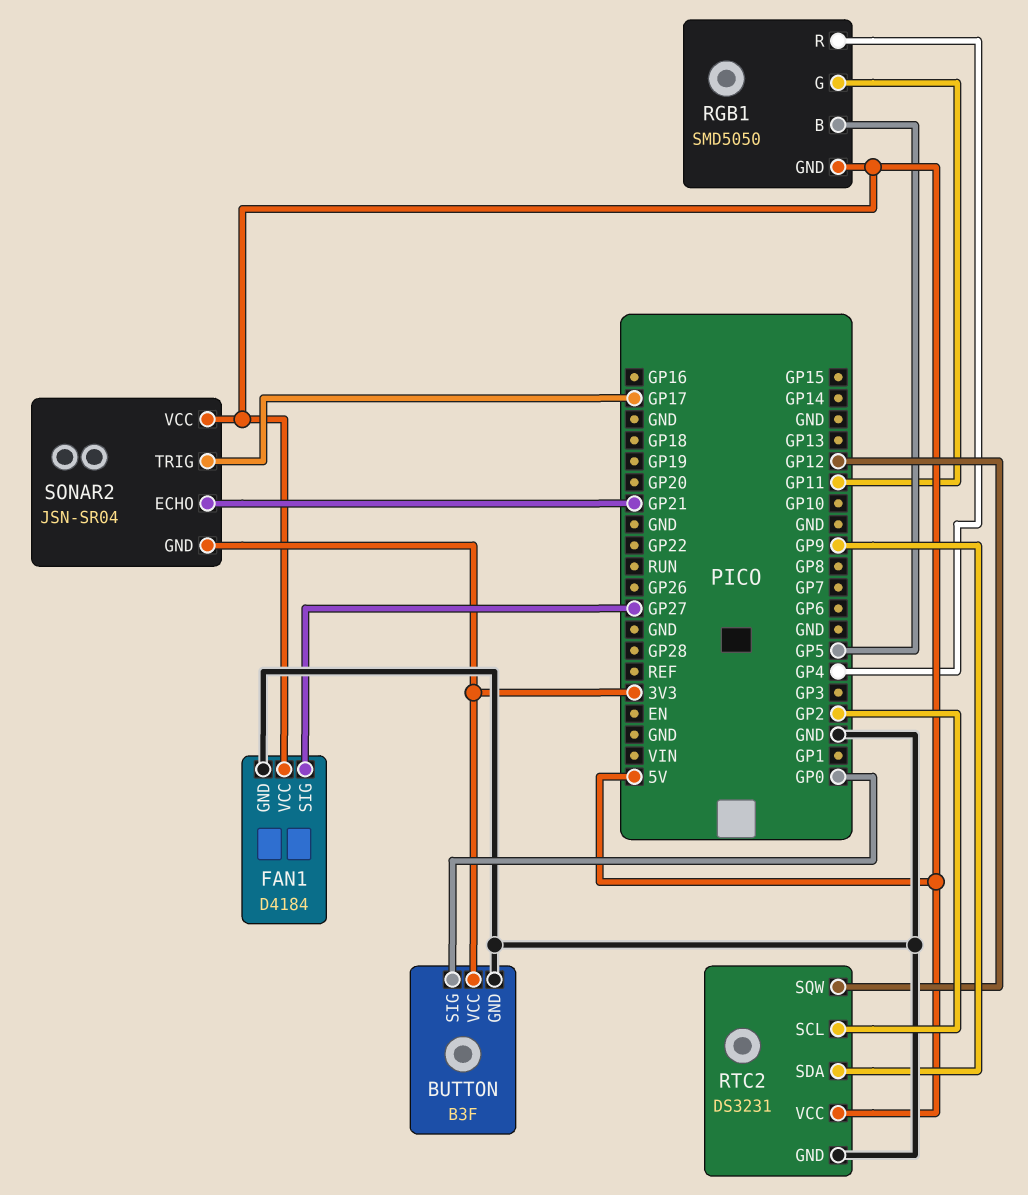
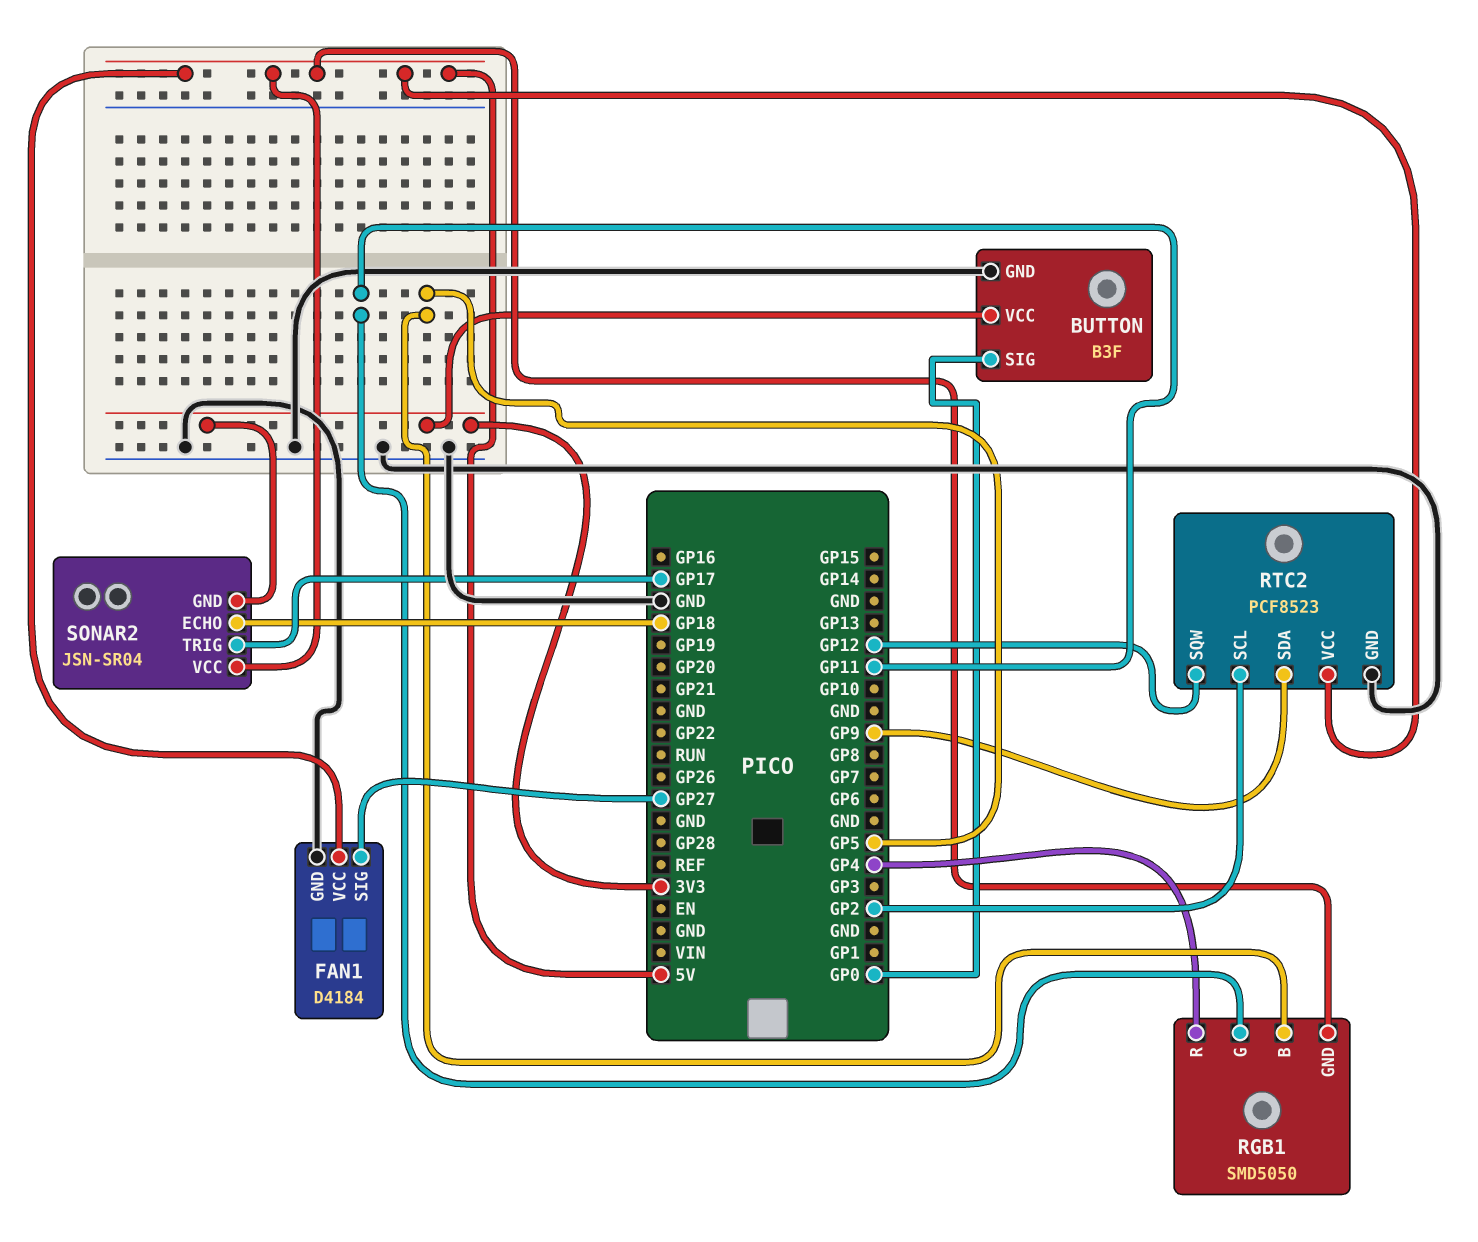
RTC2: DS3231 -> PCF8523
SONAR2 pin ECHO: GP21 -> GP18

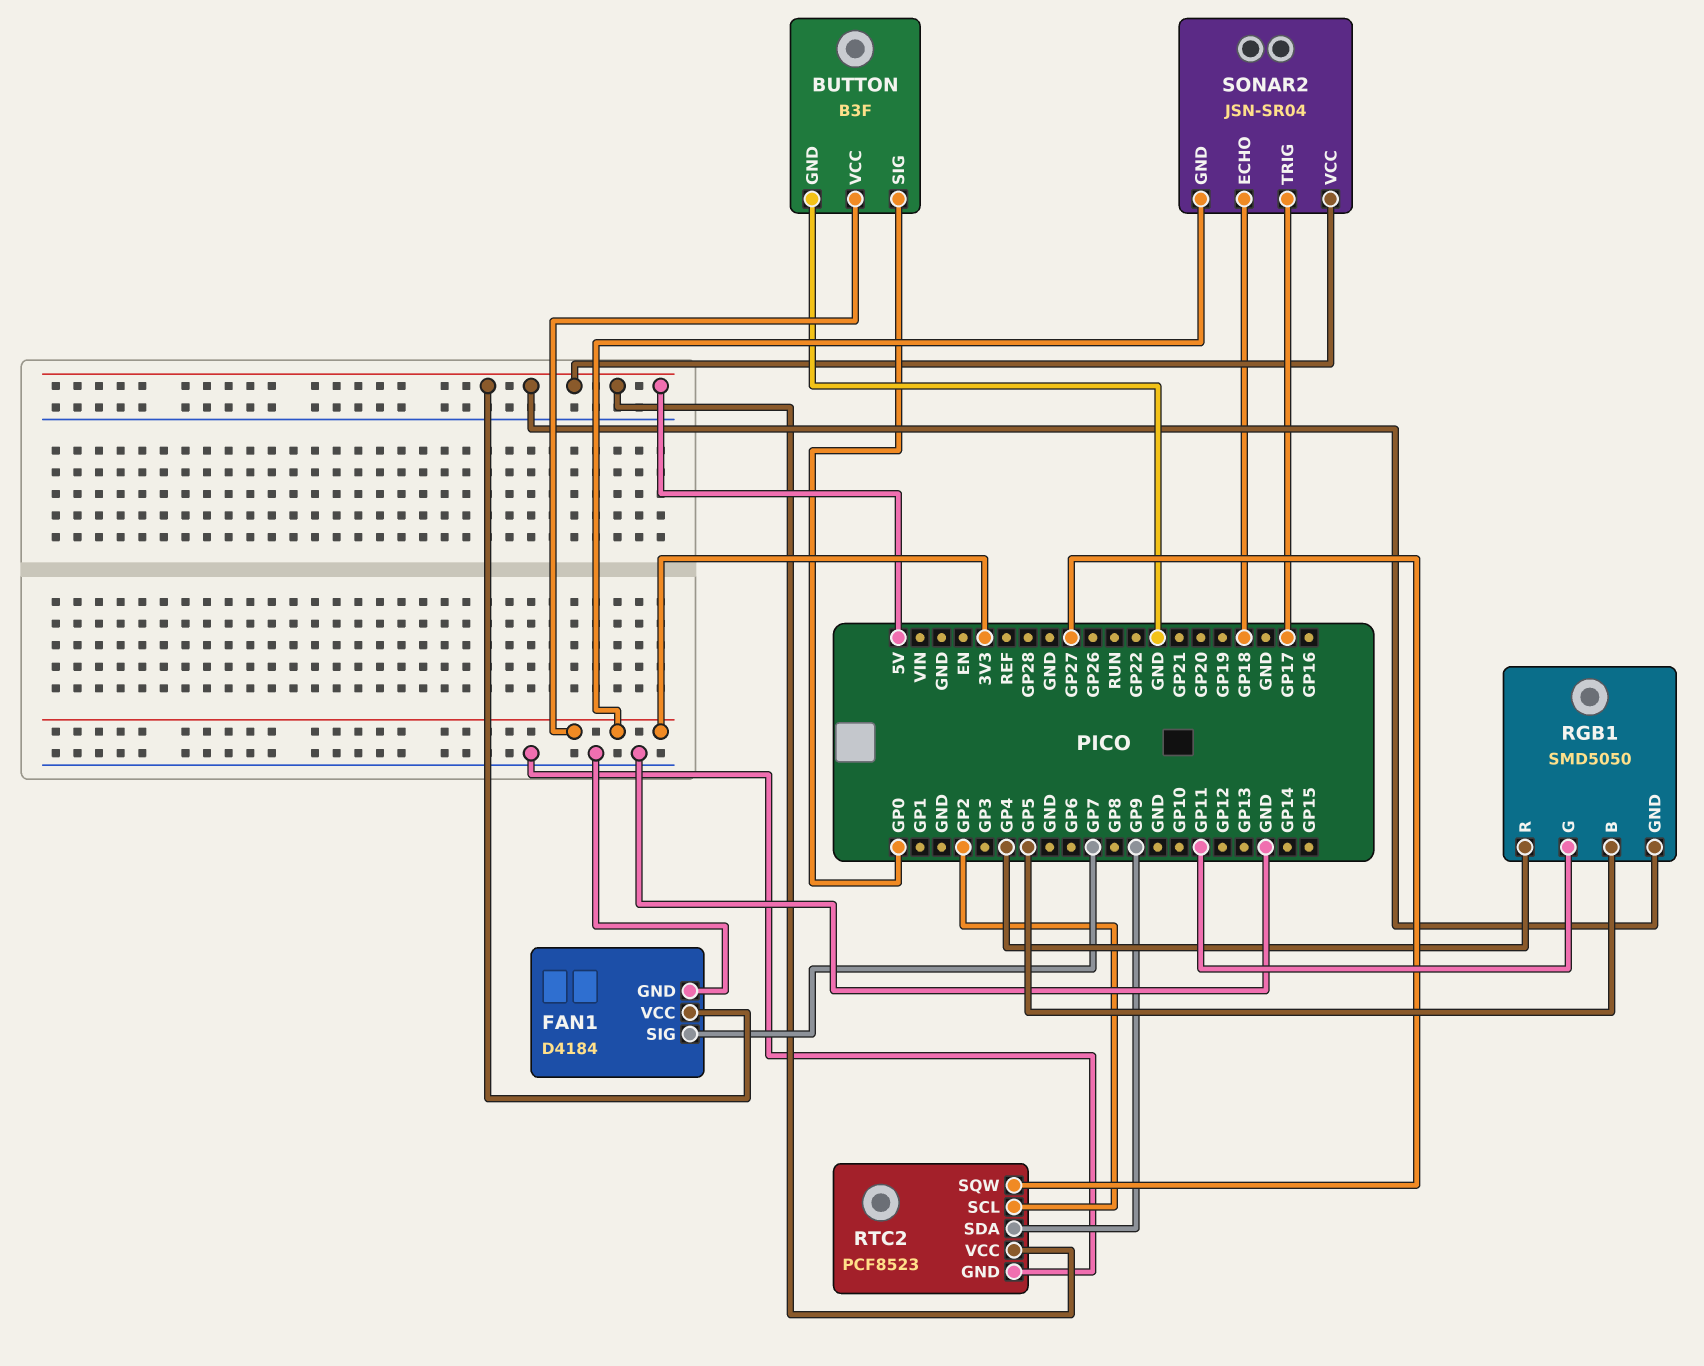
FAN1 pin SIG: GP27 -> GP7
RTC2 pin SQW: GP12 -> GP27

